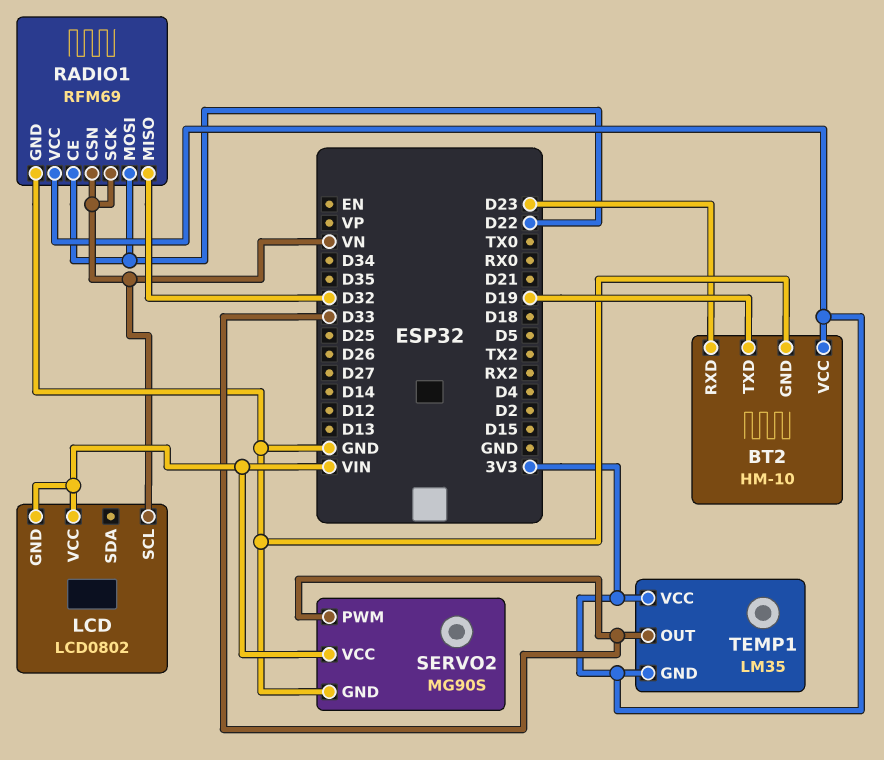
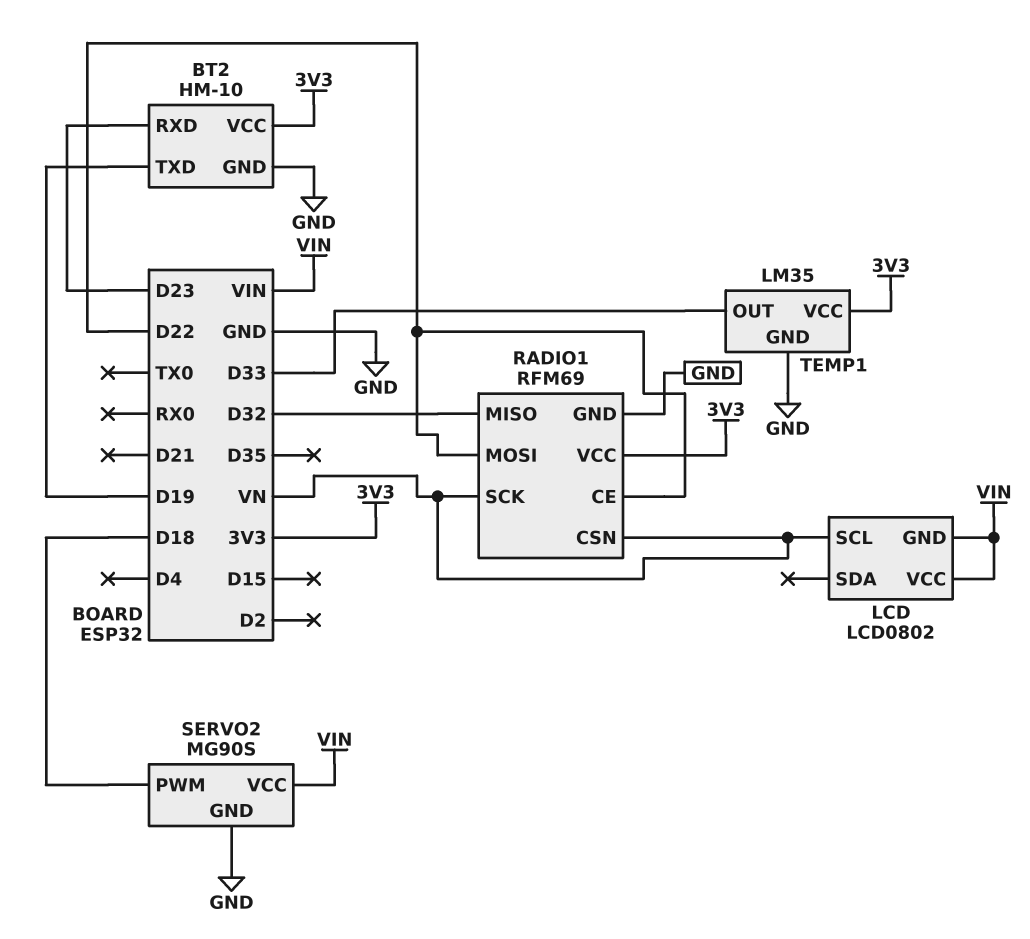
SERVO2 pin PWM: D33 -> D18
TEMP1 pin GND: 3V3 -> GND

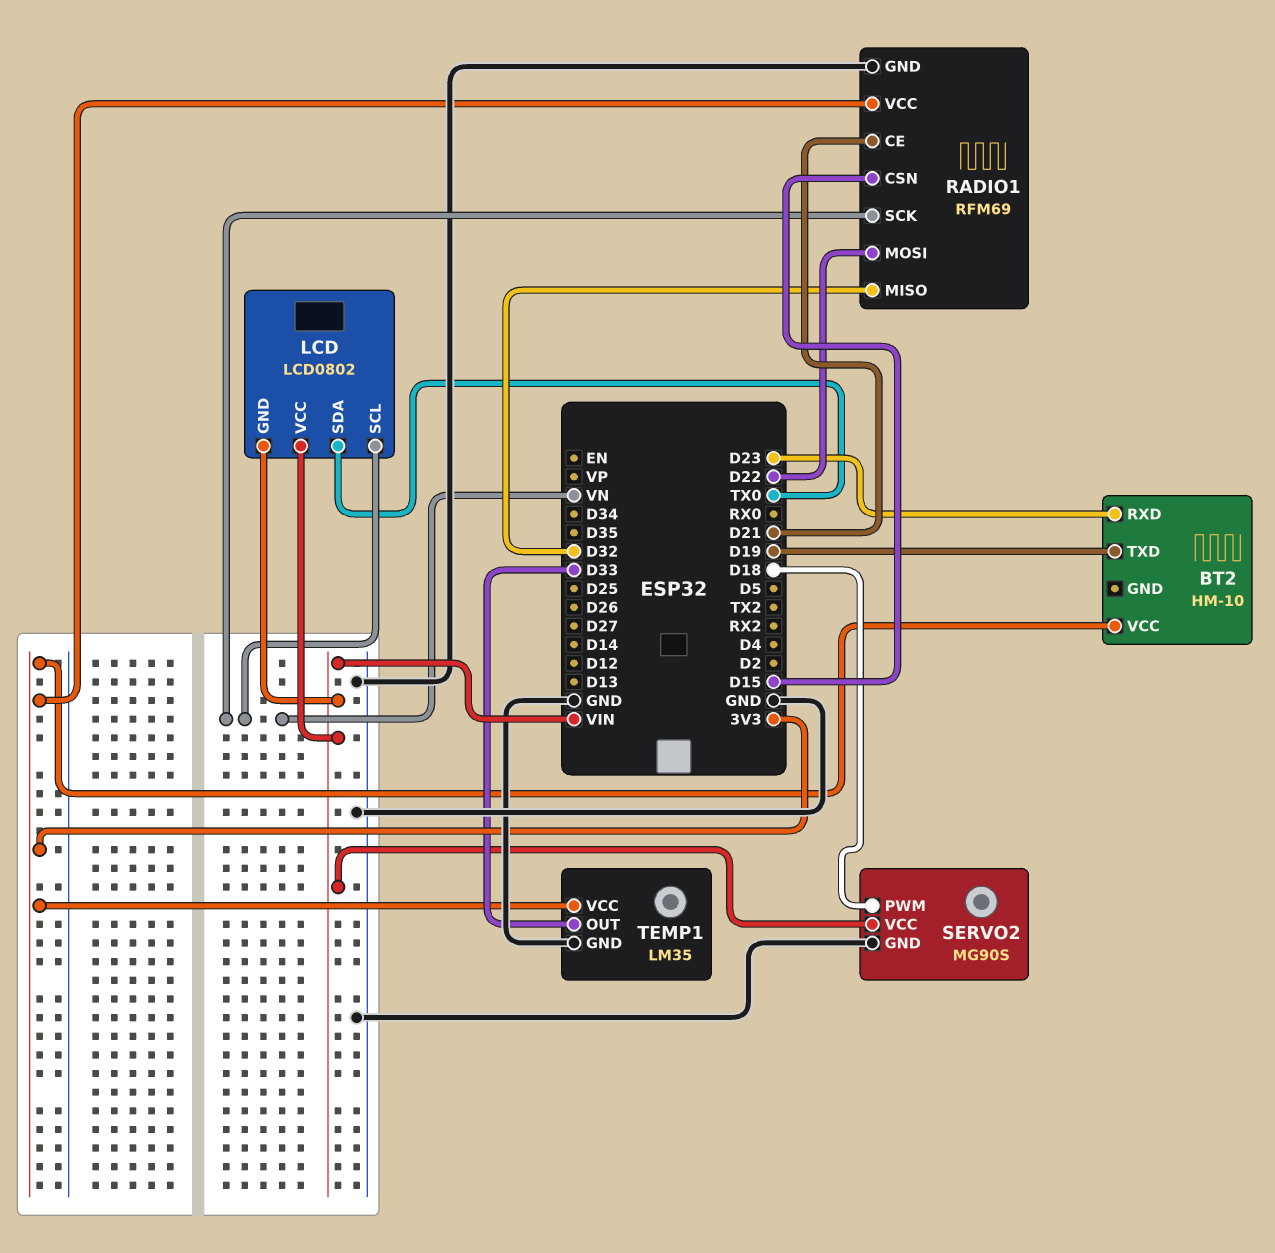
BT2 pin GND: GND -> none
LCD pin SDA: none -> TX0
RADIO1 pin CE: D22 -> D21
RADIO1 pin CSN: VN -> D15

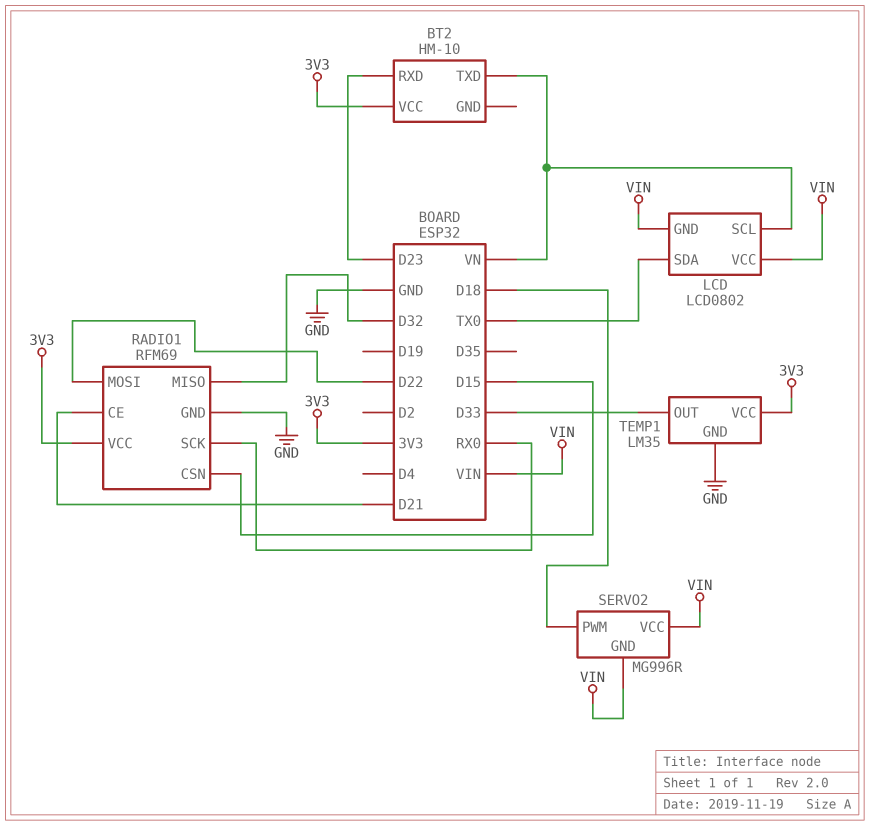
BT2 pin TXD: D19 -> VN
RADIO1 pin SCK: VN -> RX0
SERVO2: MG90S -> MG996R
SERVO2 pin GND: GND -> VIN

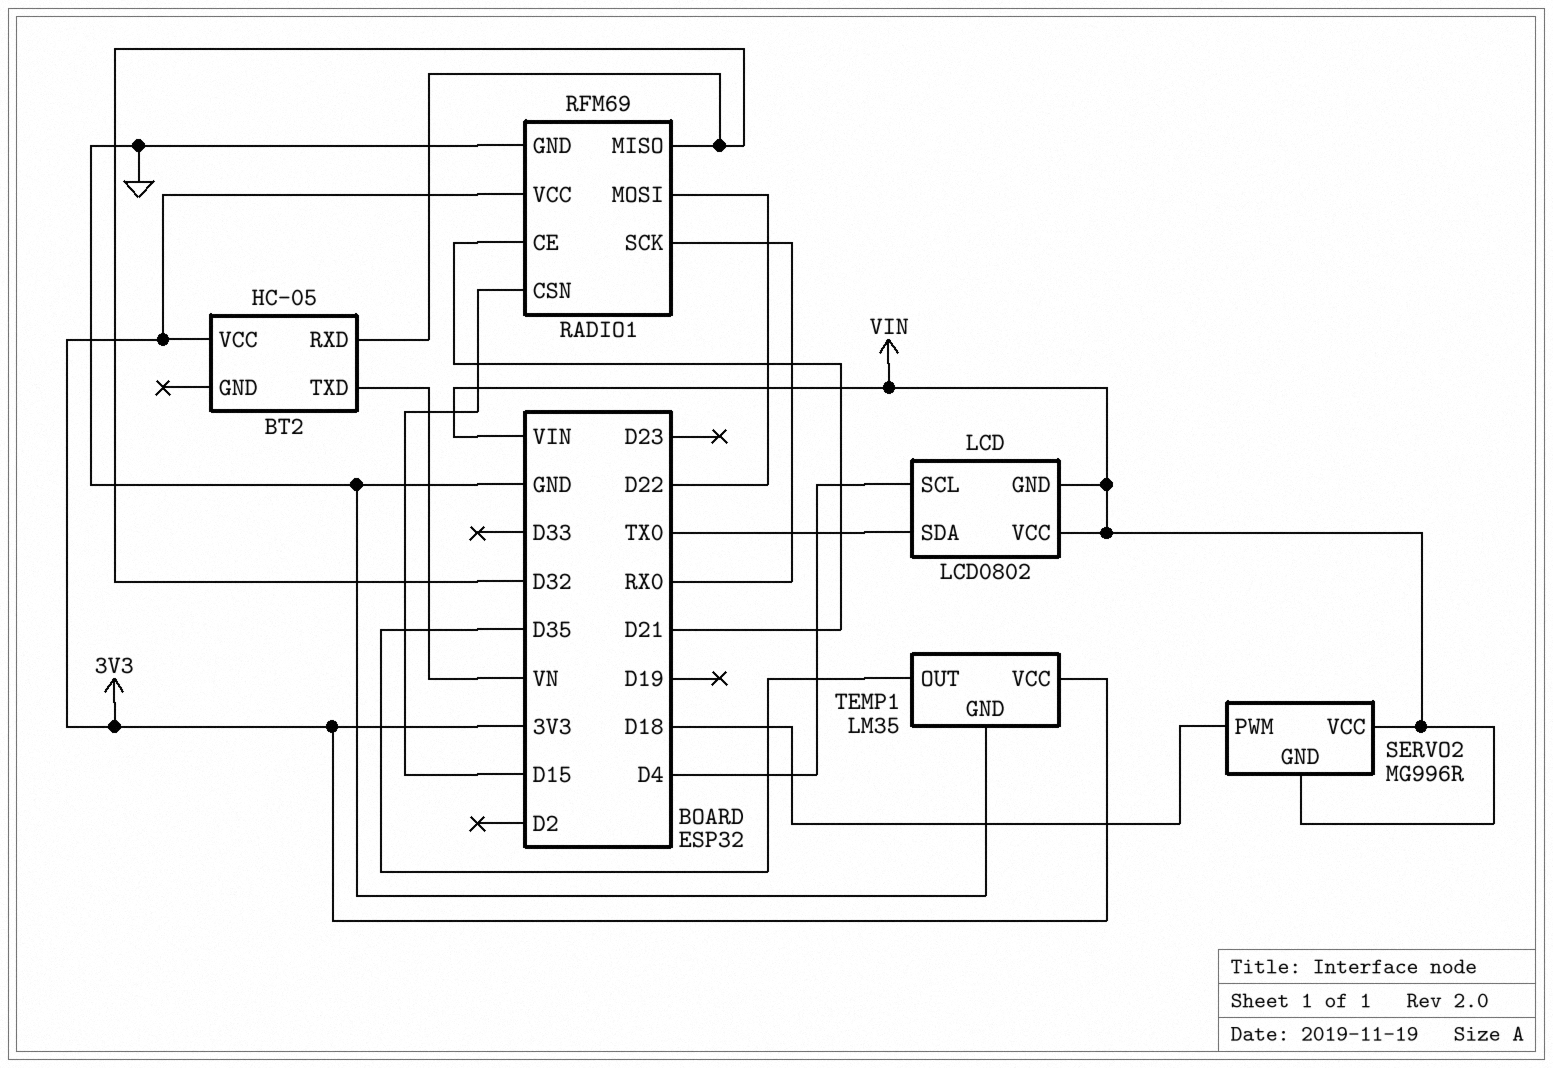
BT2: HM-10 -> HC-05
BT2 pin RXD: D23 -> D32
LCD pin SCL: VN -> D4
TEMP1 pin OUT: D33 -> D35

